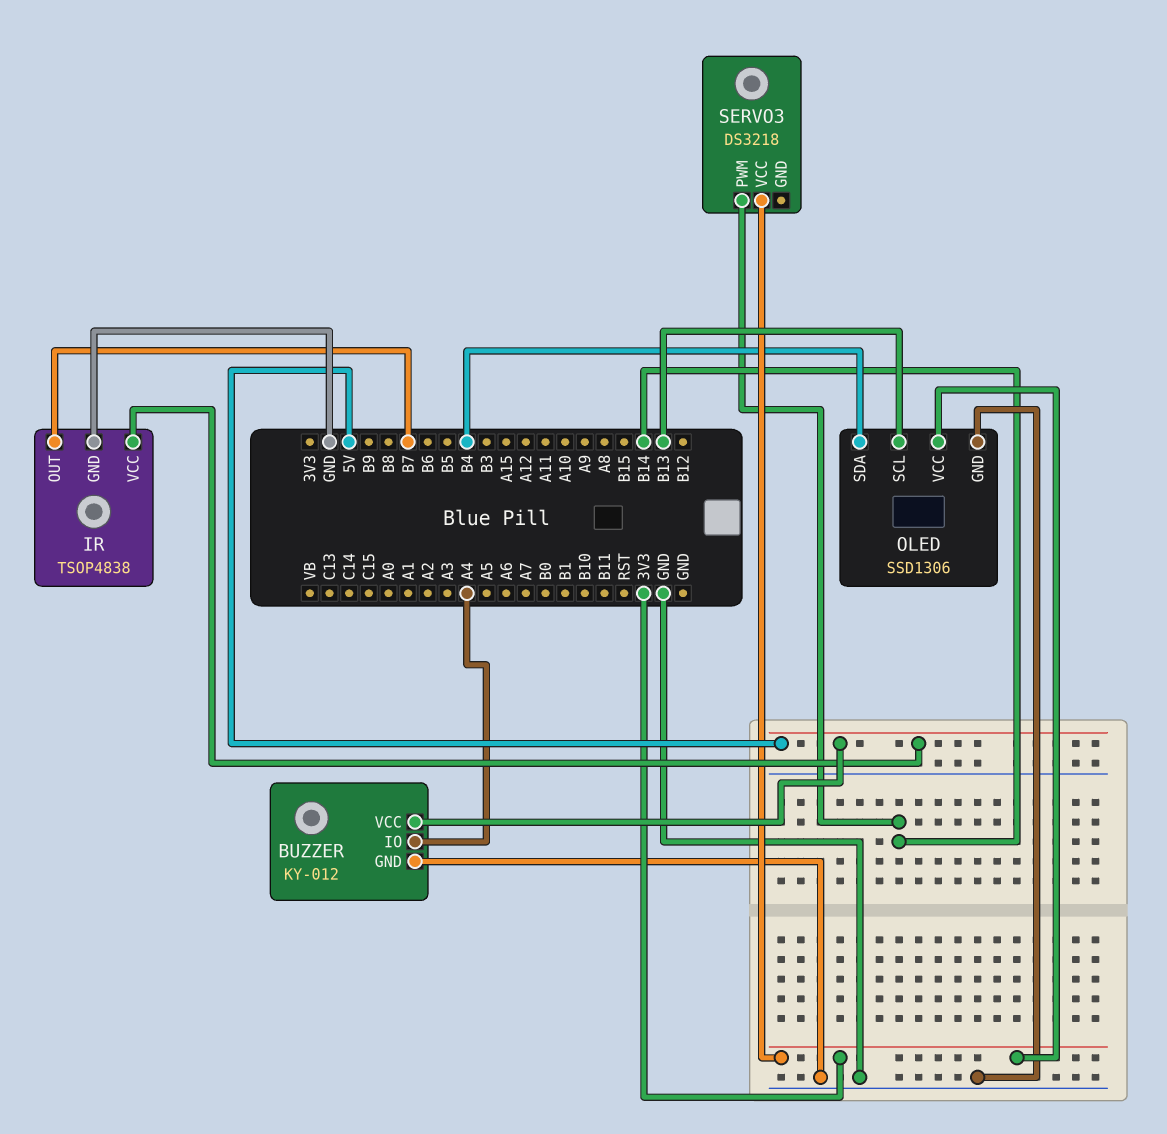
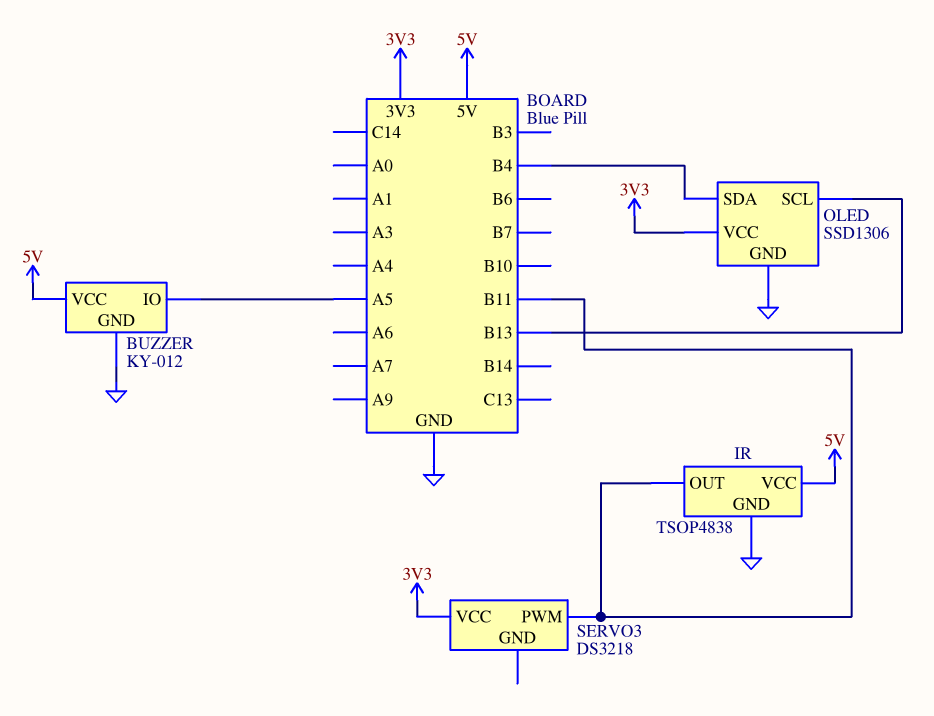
BUZZER pin IO: A4 -> A5
IR pin OUT: B7 -> B11
SERVO3 pin PWM: B14 -> B11

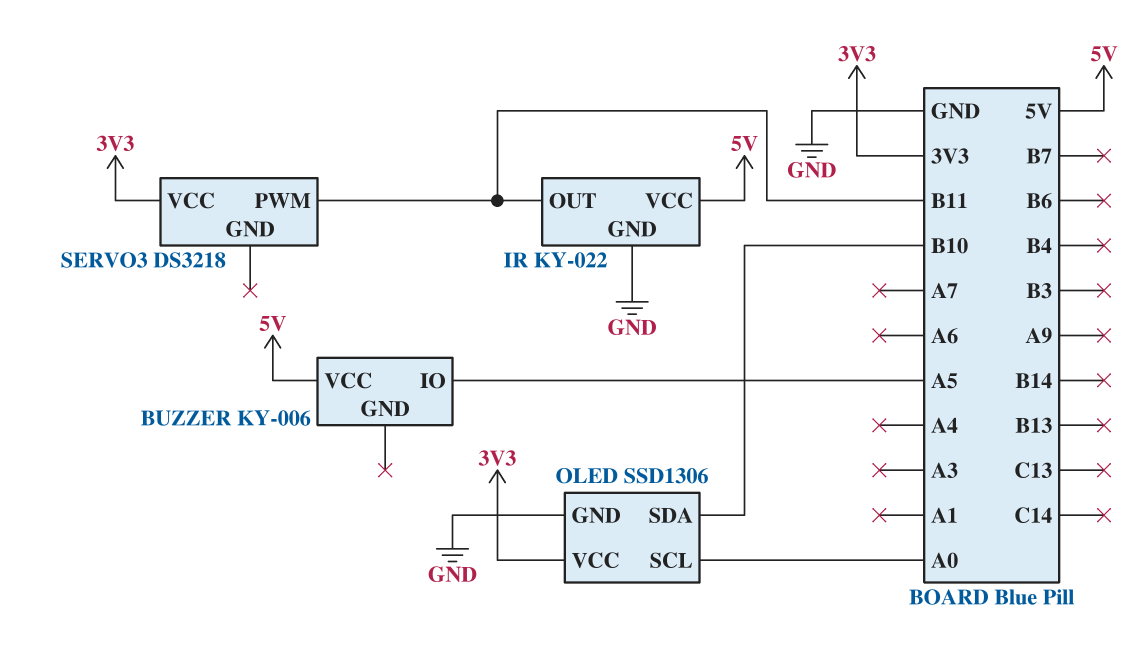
BUZZER: KY-012 -> KY-006
BUZZER pin GND: GND -> none
IR: TSOP4838 -> KY-022
OLED pin SCL: B13 -> A0
OLED pin SDA: B4 -> B10

